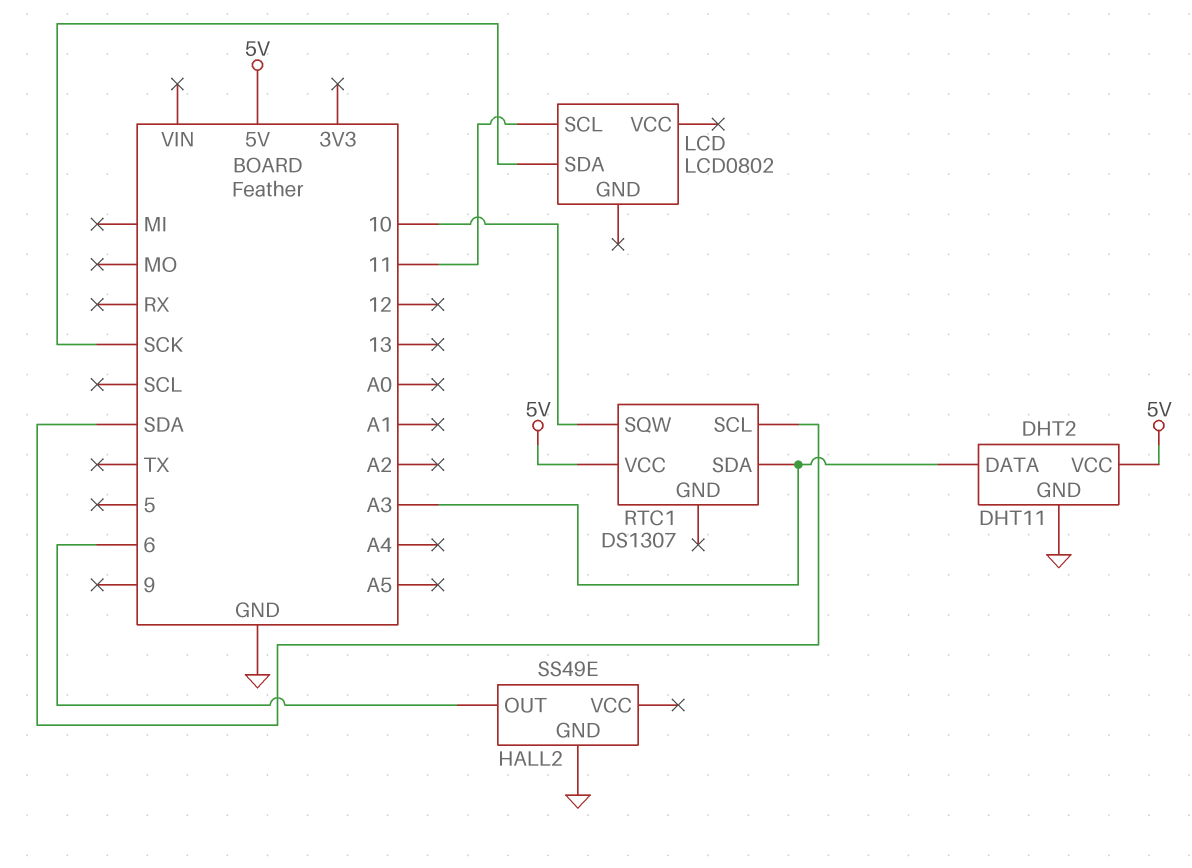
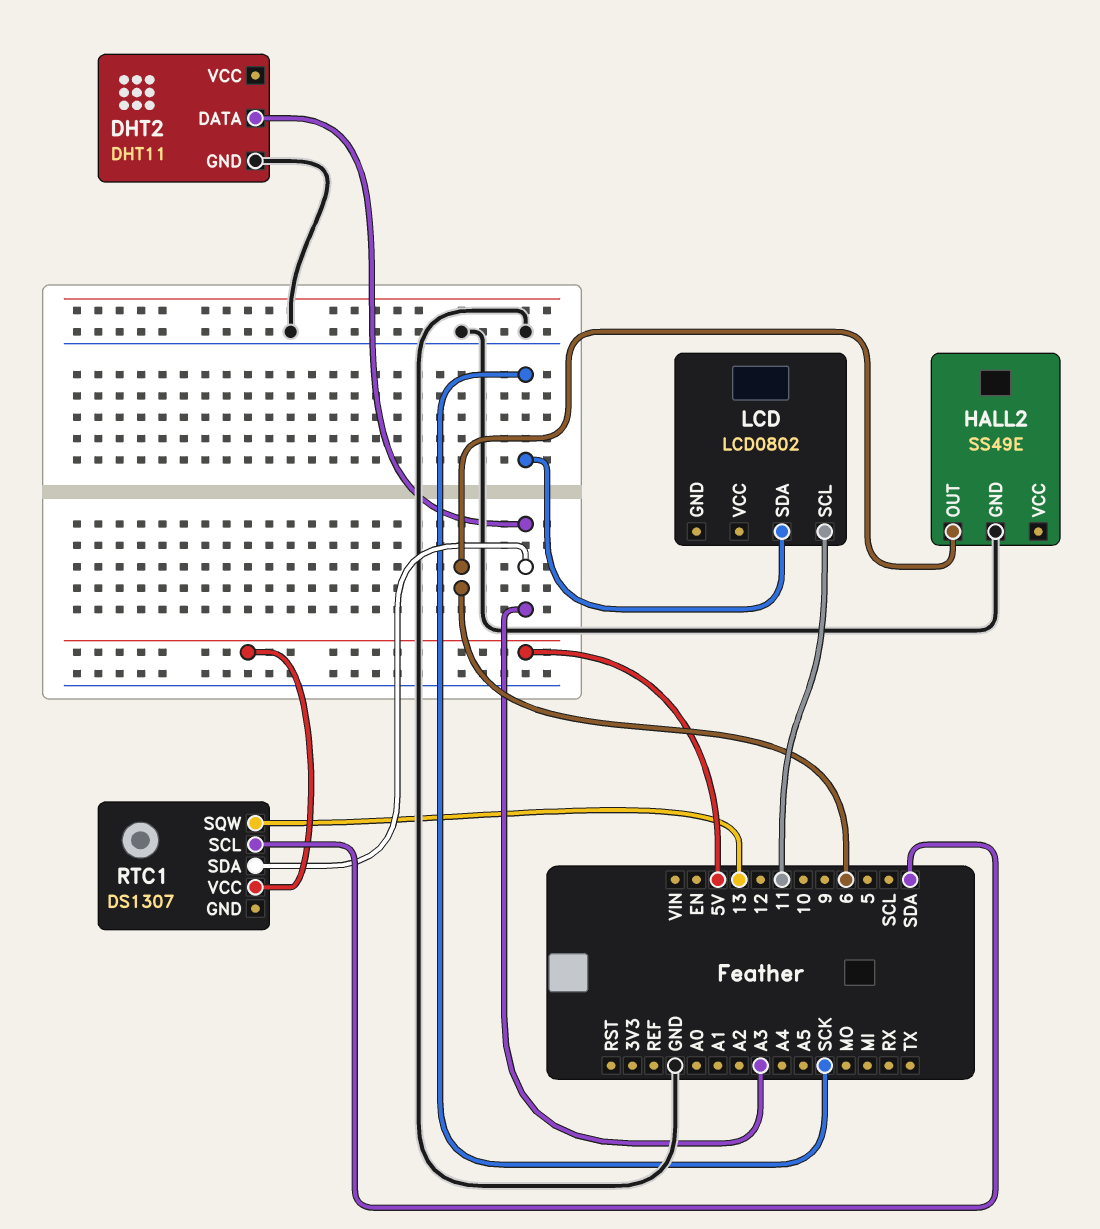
DHT2 pin VCC: 5V -> none
RTC1 pin SQW: 10 -> 13

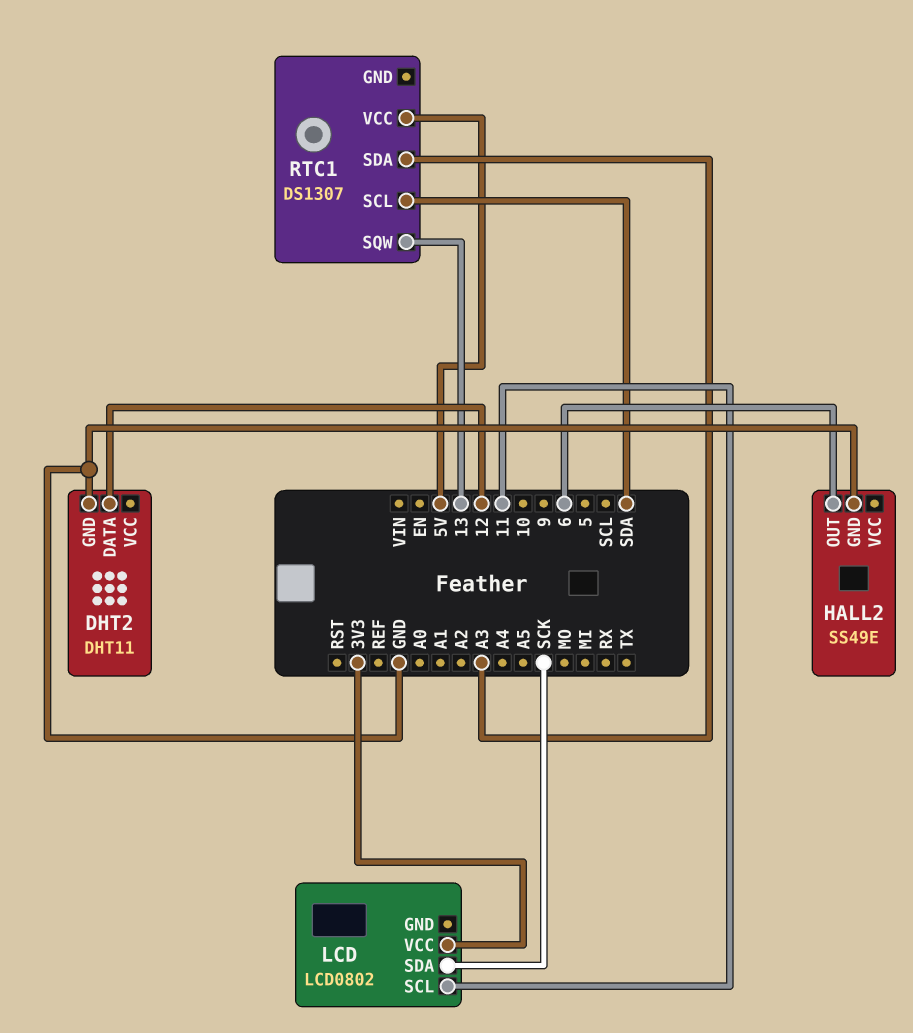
DHT2 pin DATA: A3 -> 12
LCD pin VCC: none -> 3V3

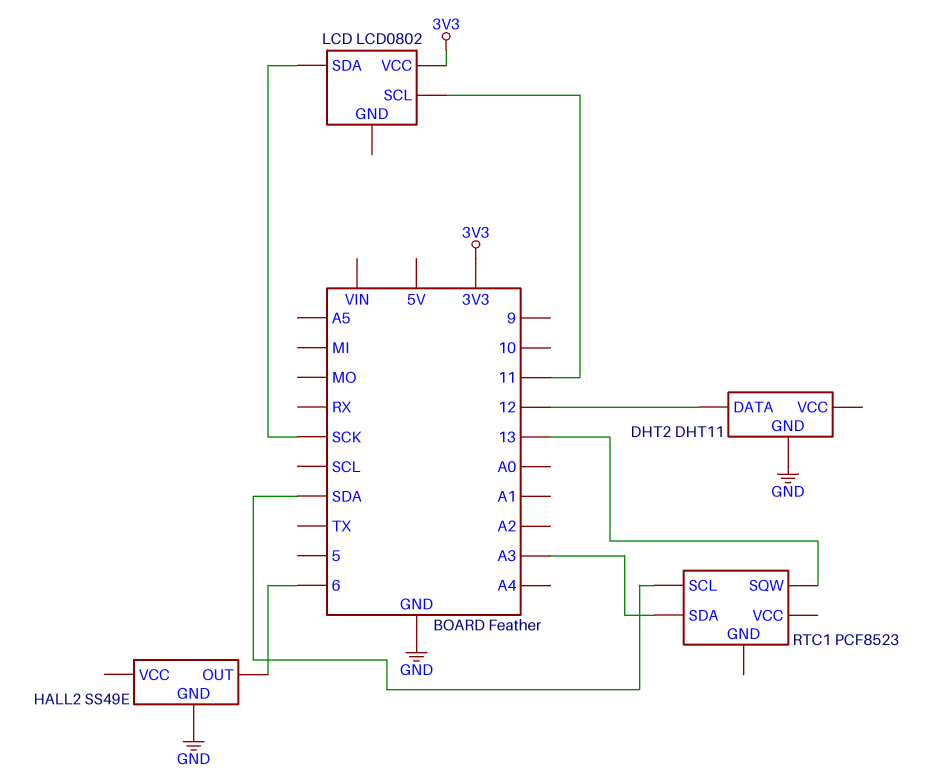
RTC1: DS1307 -> PCF8523
RTC1 pin VCC: 5V -> none

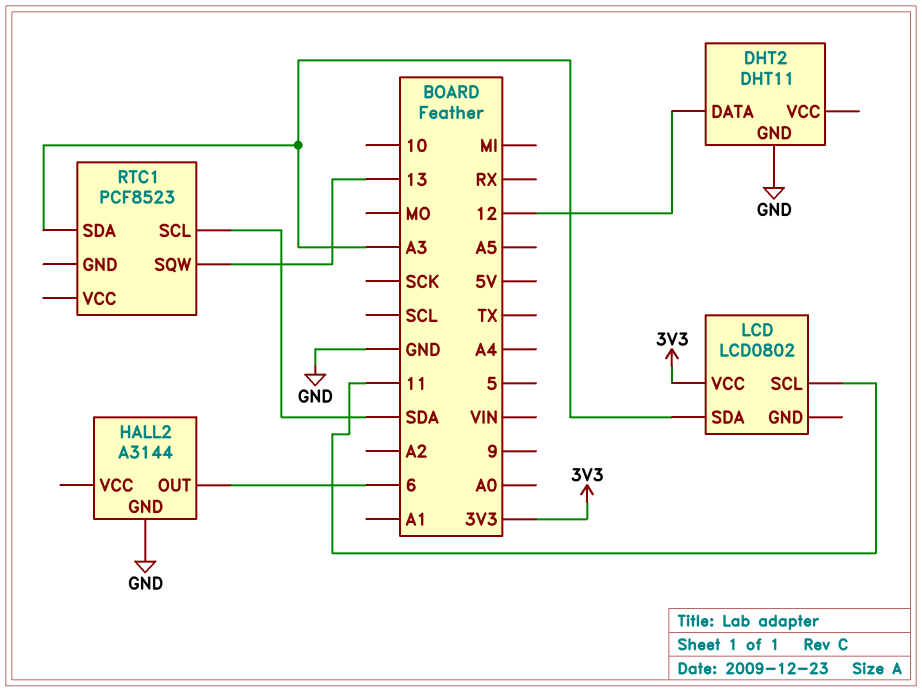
HALL2: SS49E -> A3144
LCD pin SDA: SCK -> A3

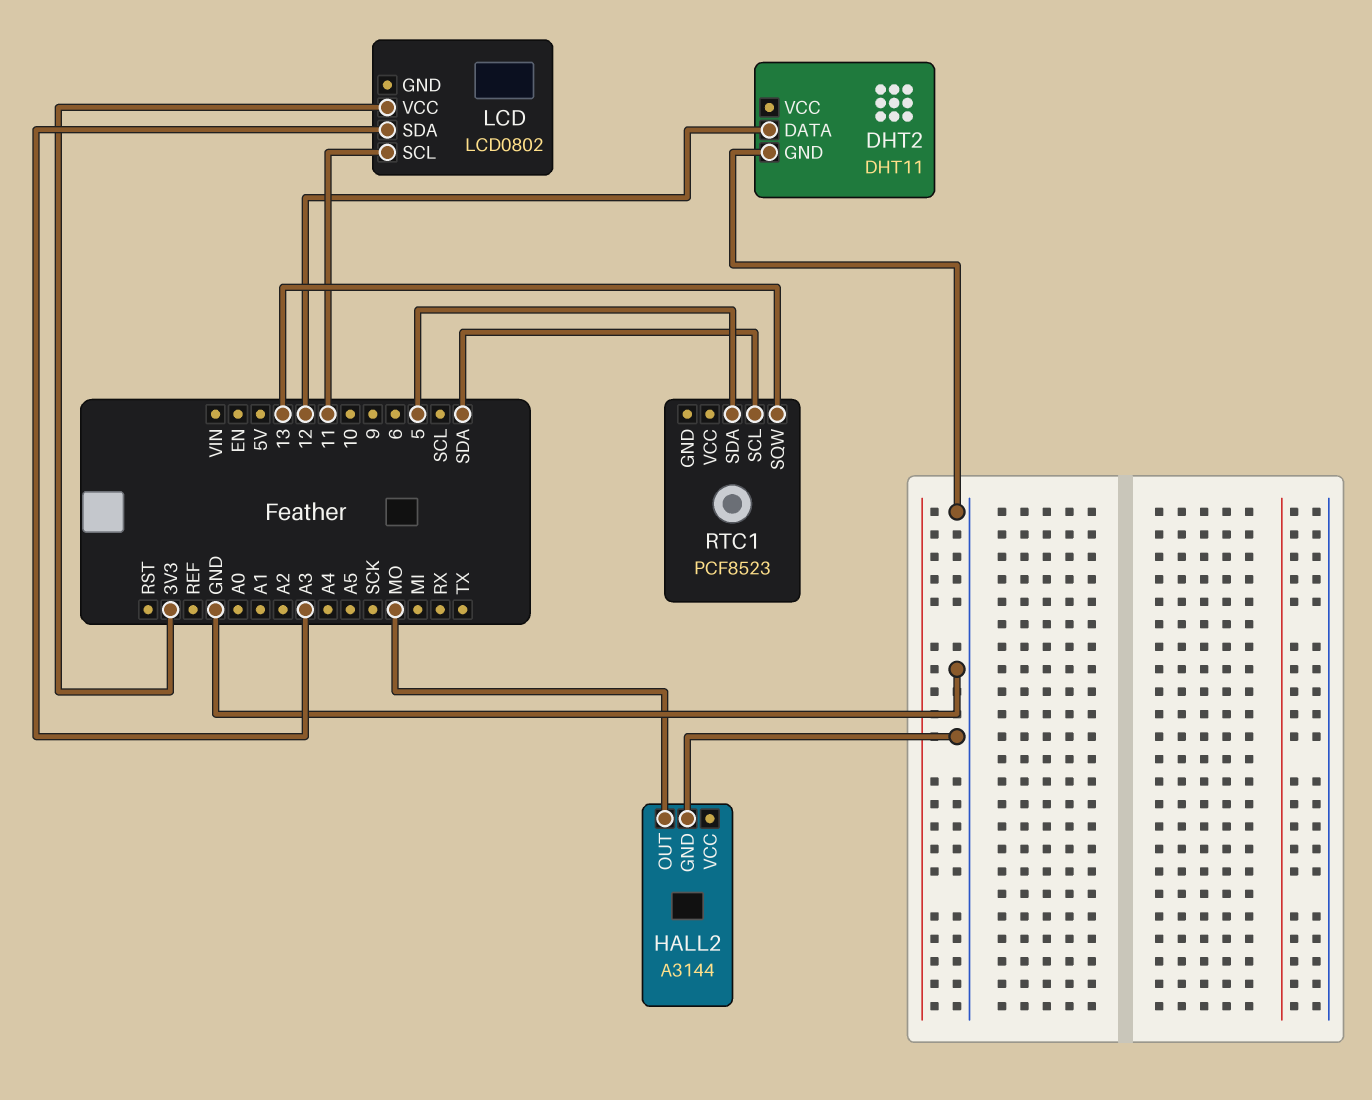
HALL2 pin OUT: 6 -> MO
RTC1 pin SDA: A3 -> 5

